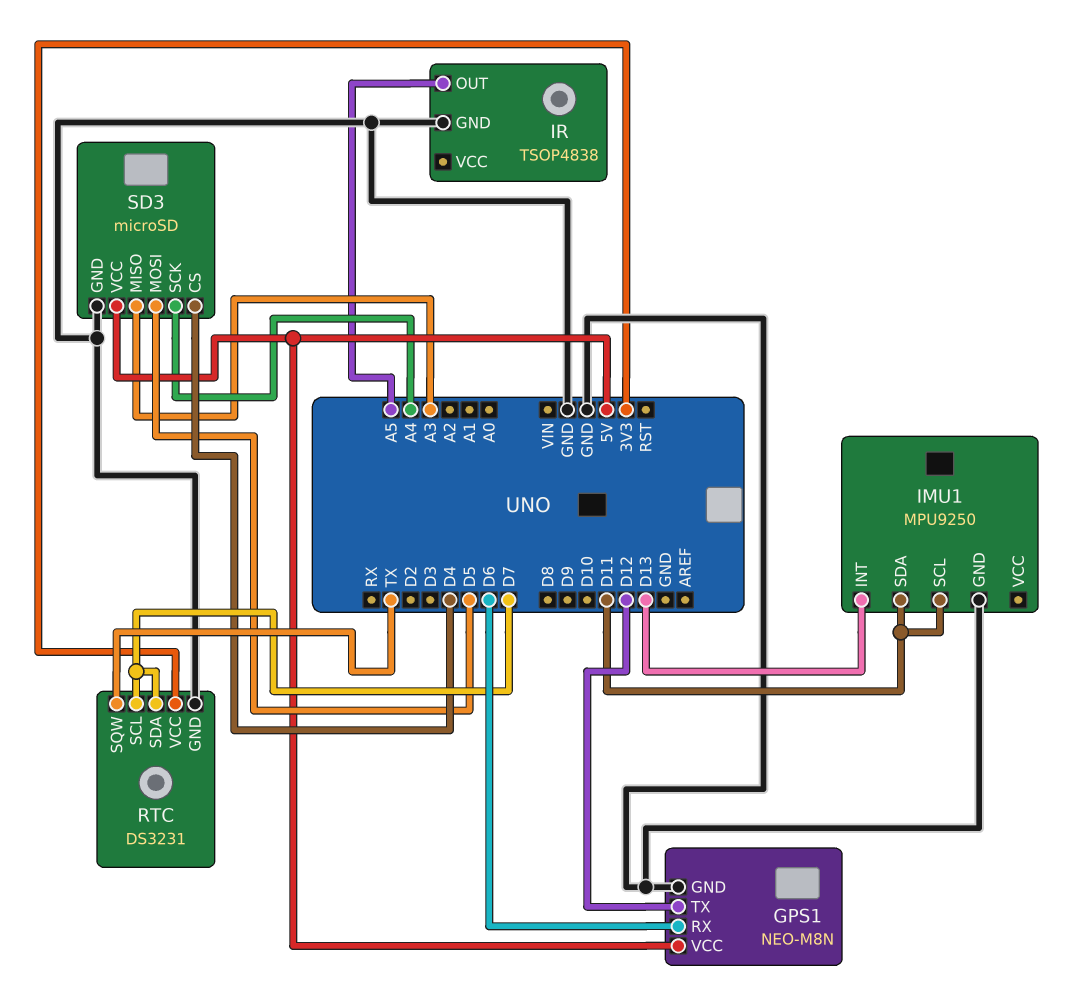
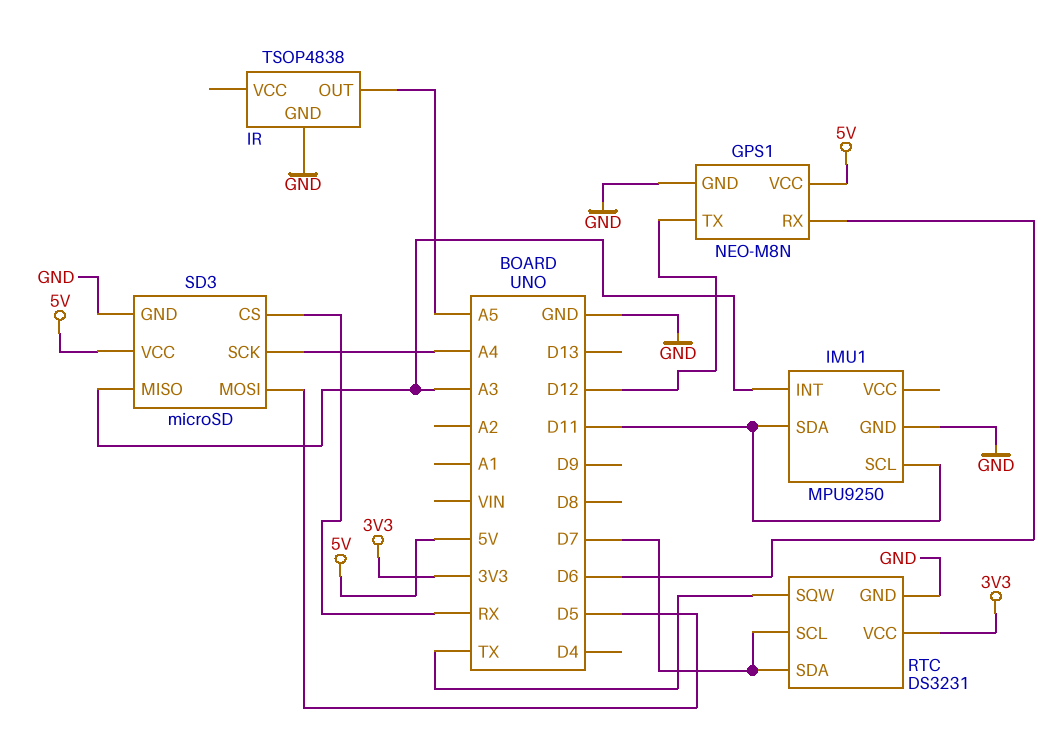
IMU1 pin INT: D13 -> A3
SD3 pin CS: D4 -> RX

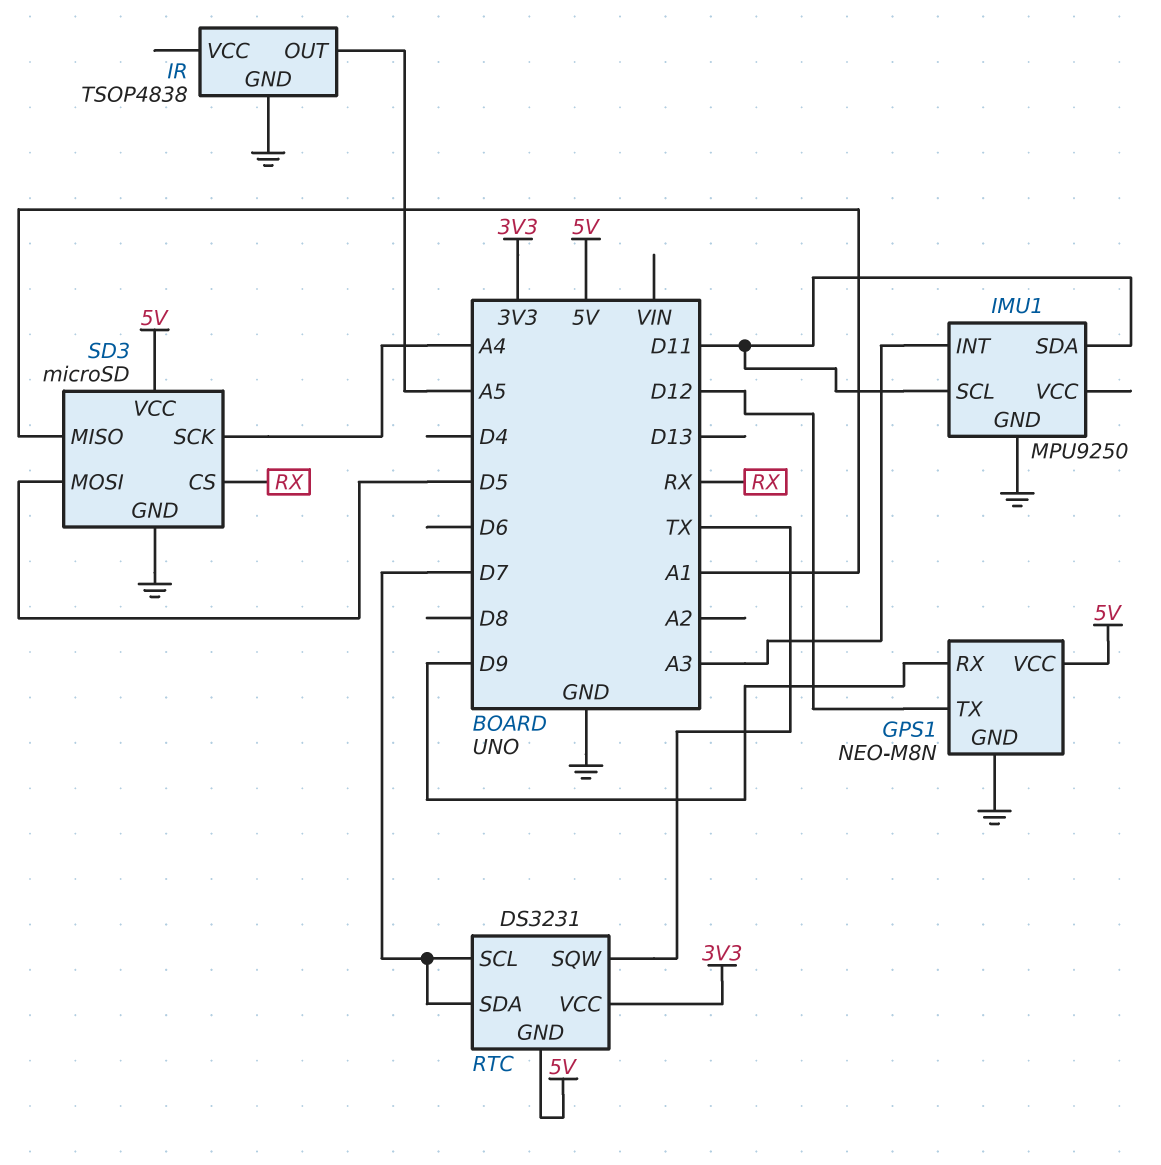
GPS1 pin RX: D6 -> D9
RTC pin GND: GND -> 5V
SD3 pin MISO: A3 -> A1

